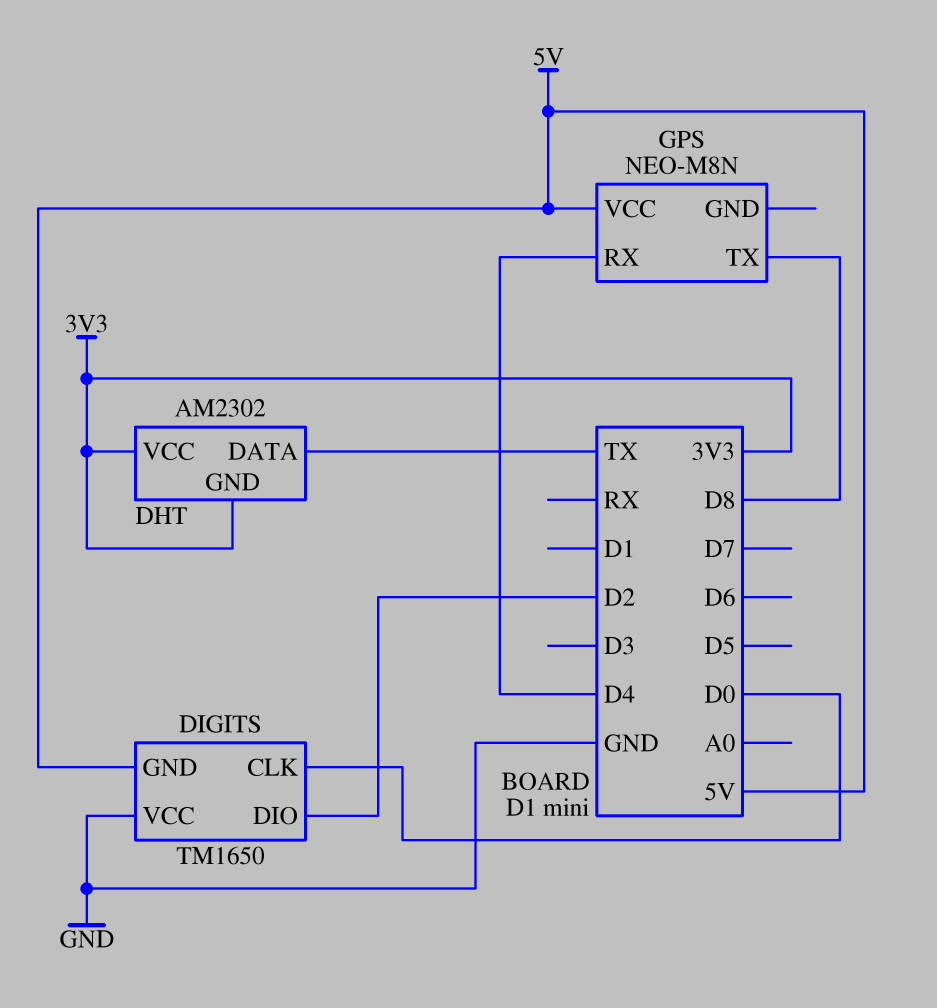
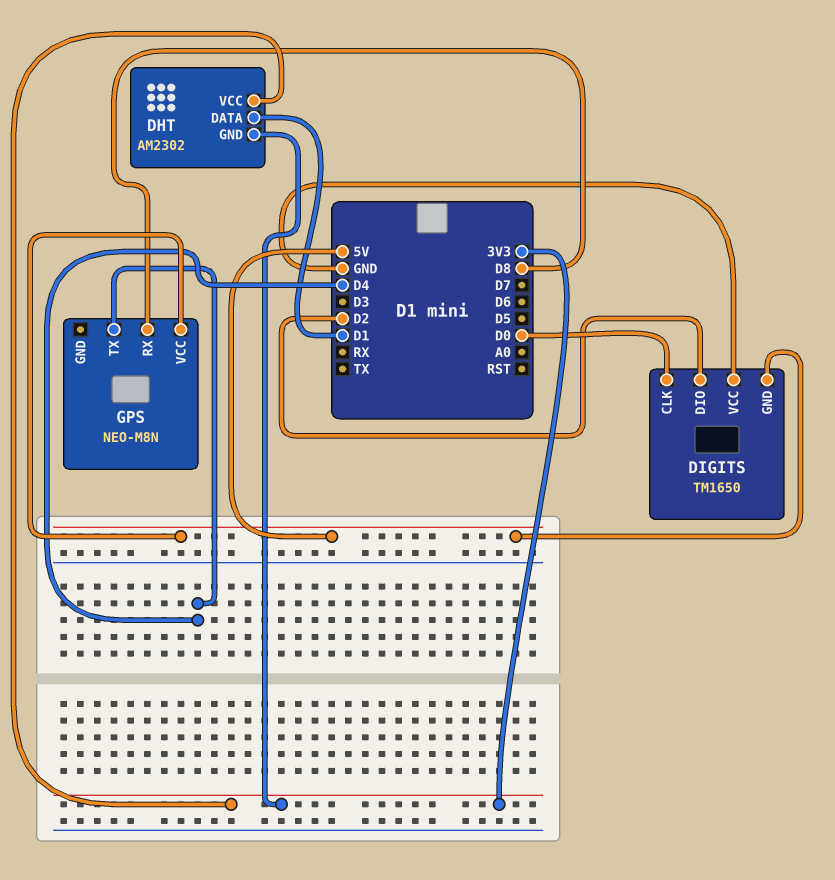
DHT pin DATA: TX -> D1
GPS pin RX: D4 -> D8
GPS pin TX: D8 -> D4

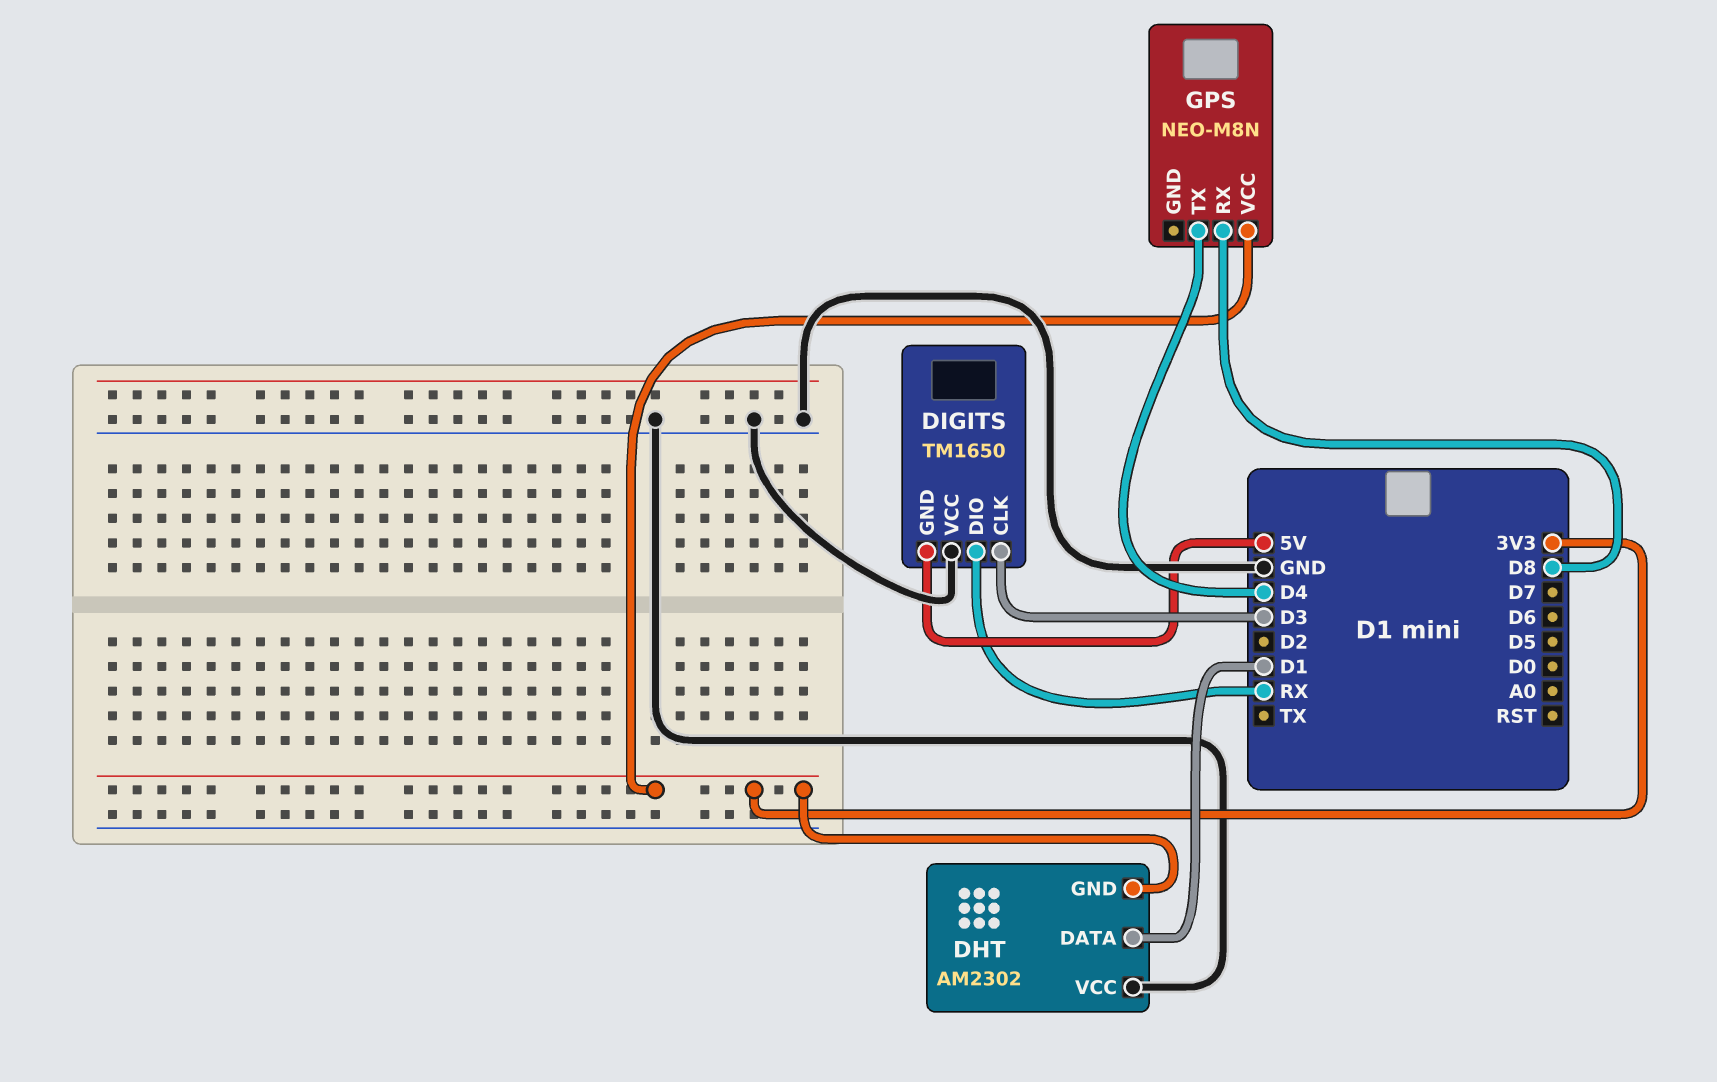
DHT pin VCC: 3V3 -> GND
DIGITS pin CLK: D0 -> D3
DIGITS pin DIO: D2 -> RX
GPS pin VCC: 5V -> 3V3

